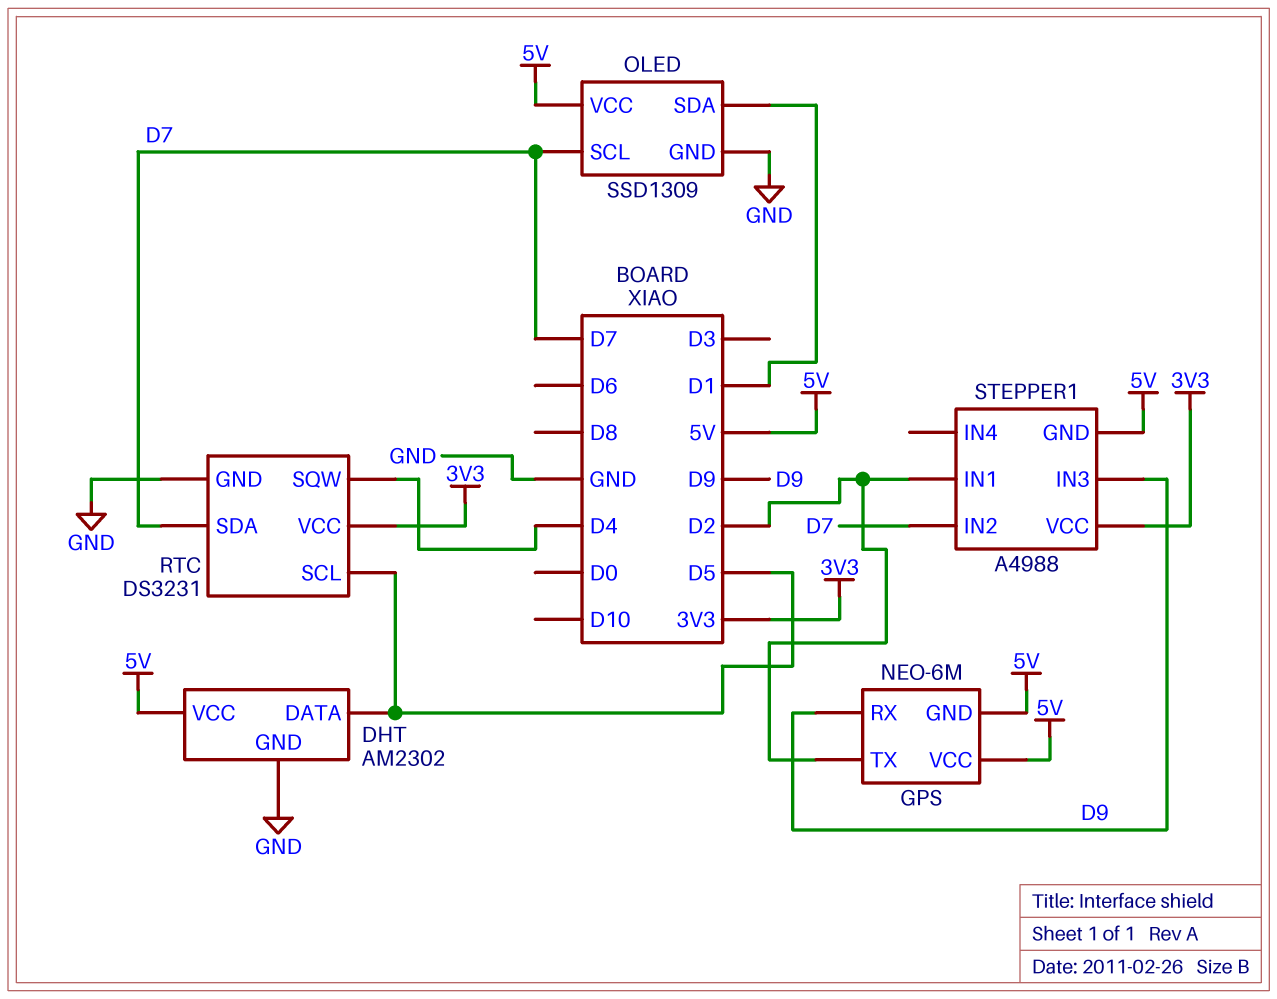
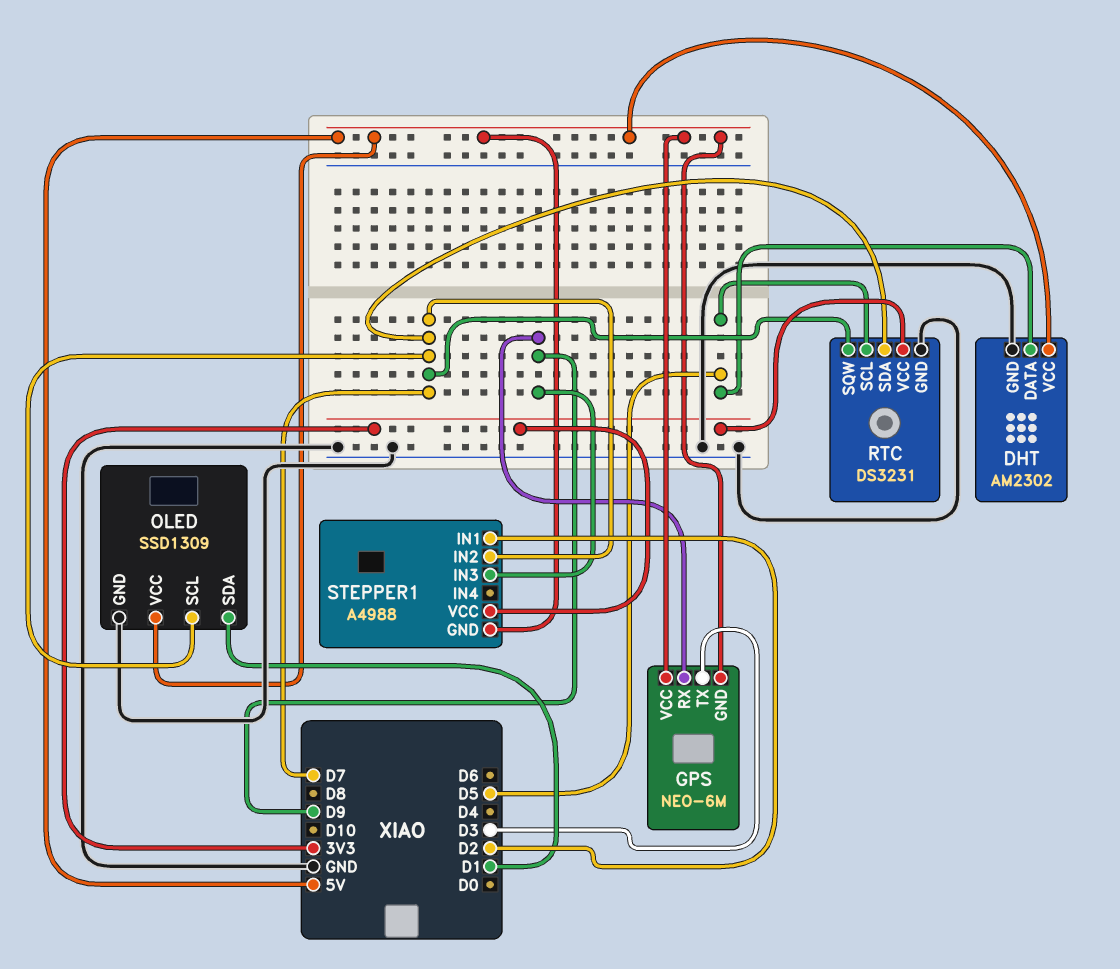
GPS pin TX: D2 -> D3
RTC pin SQW: D4 -> D7

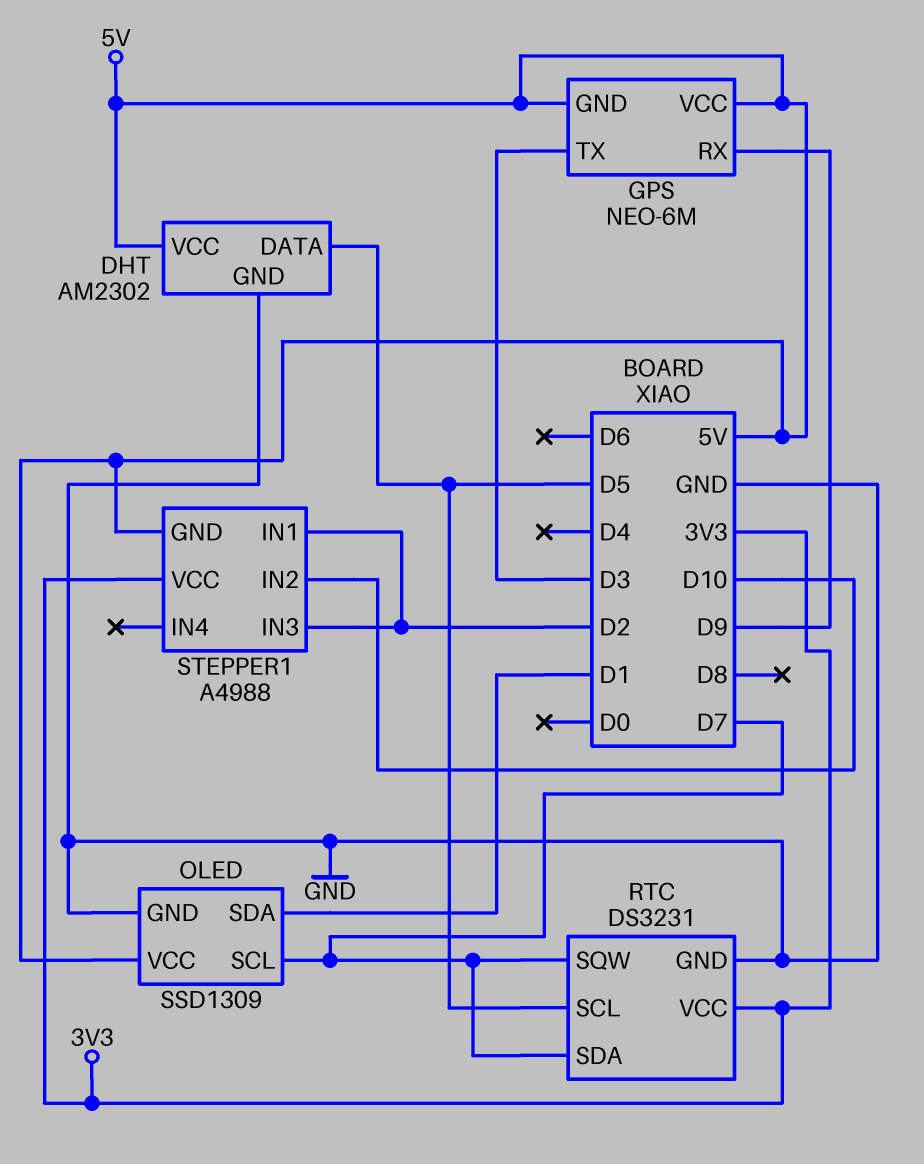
STEPPER1 pin IN2: D7 -> D10
STEPPER1 pin IN3: D9 -> D2

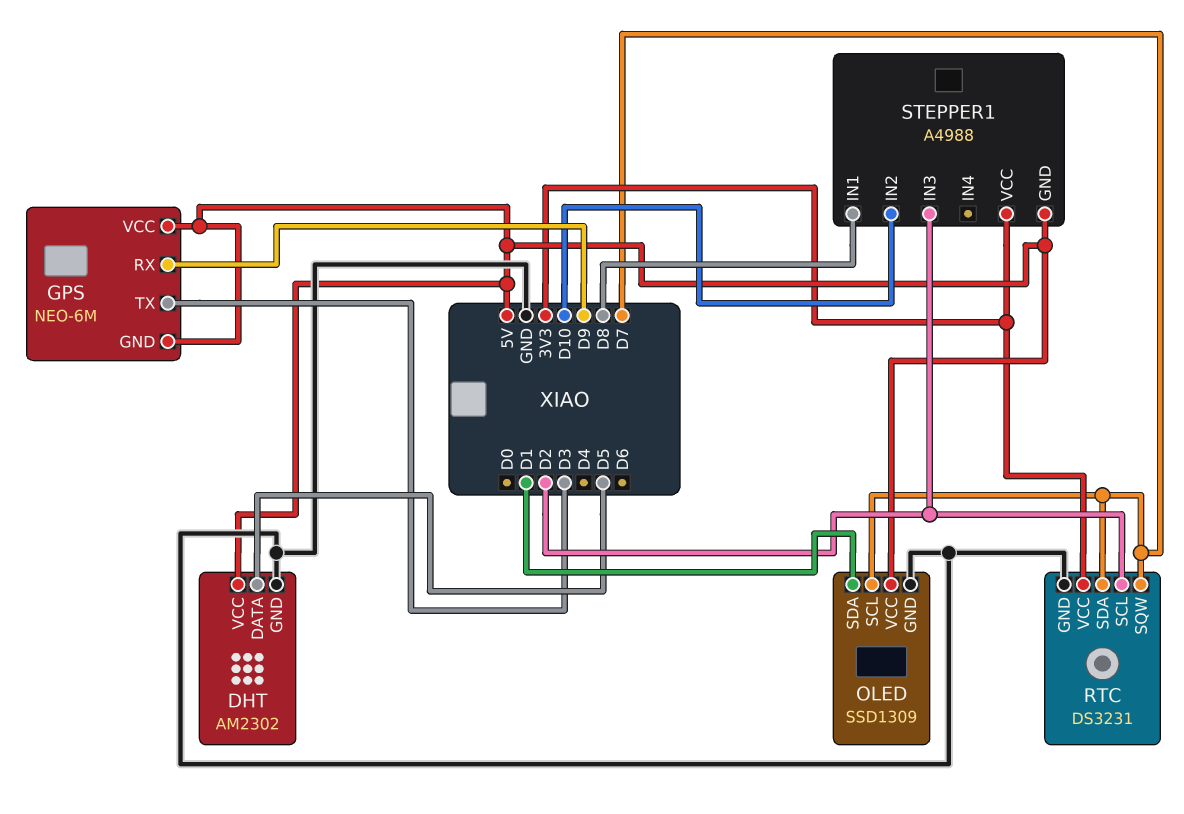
RTC pin SCL: D5 -> D2
STEPPER1 pin IN1: D2 -> D8

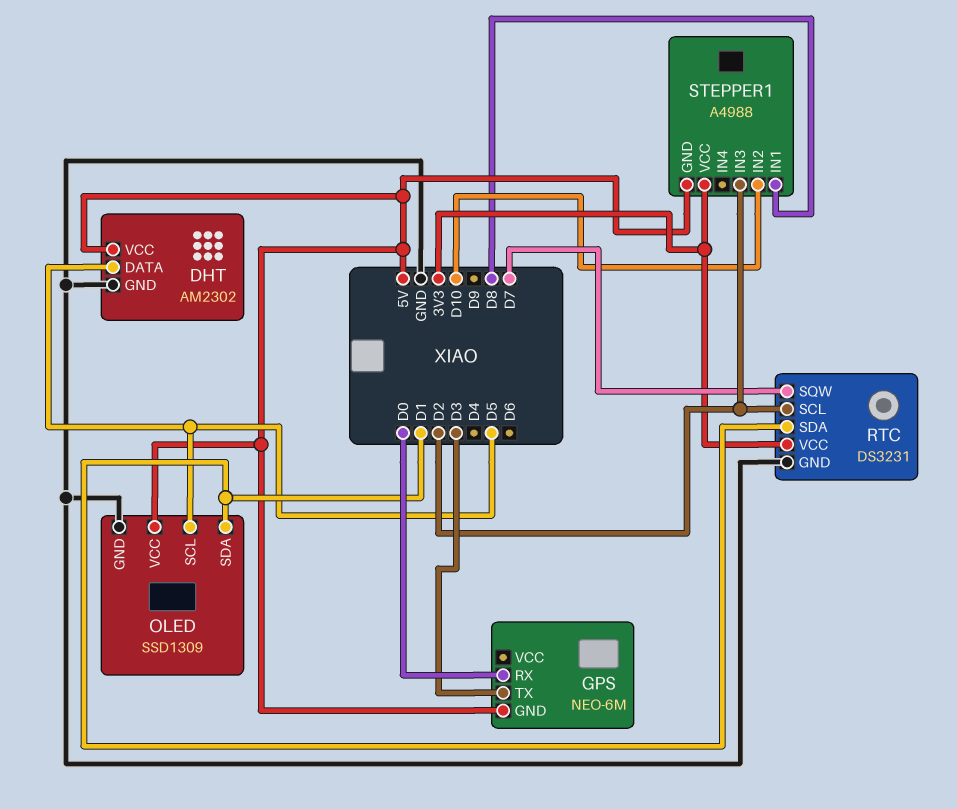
GPS pin RX: D9 -> D0
GPS pin VCC: 5V -> none
OLED pin SCL: D7 -> D5
RTC pin SDA: D7 -> D1

